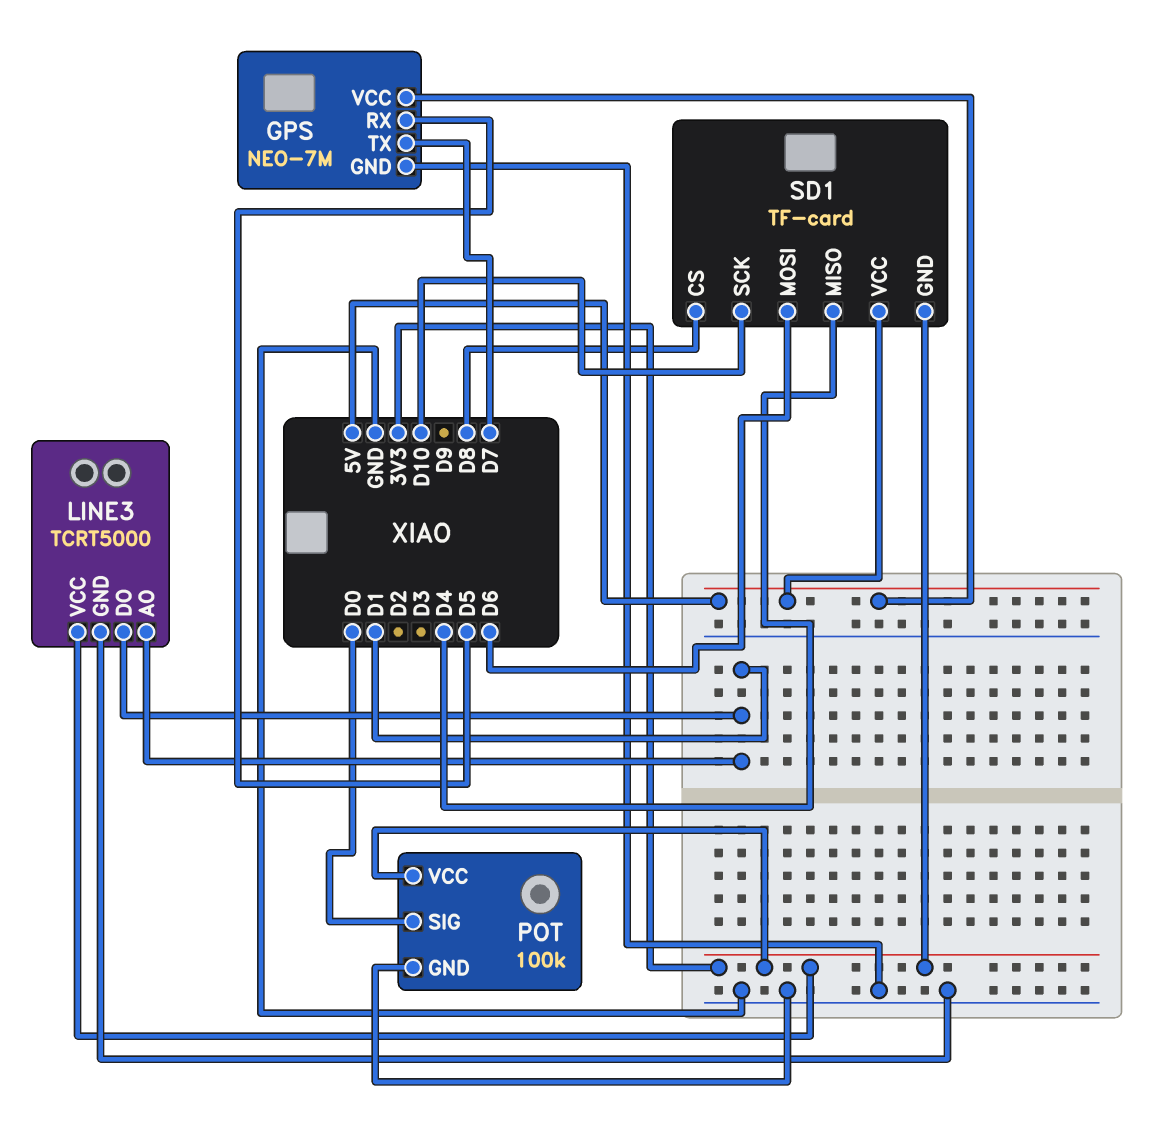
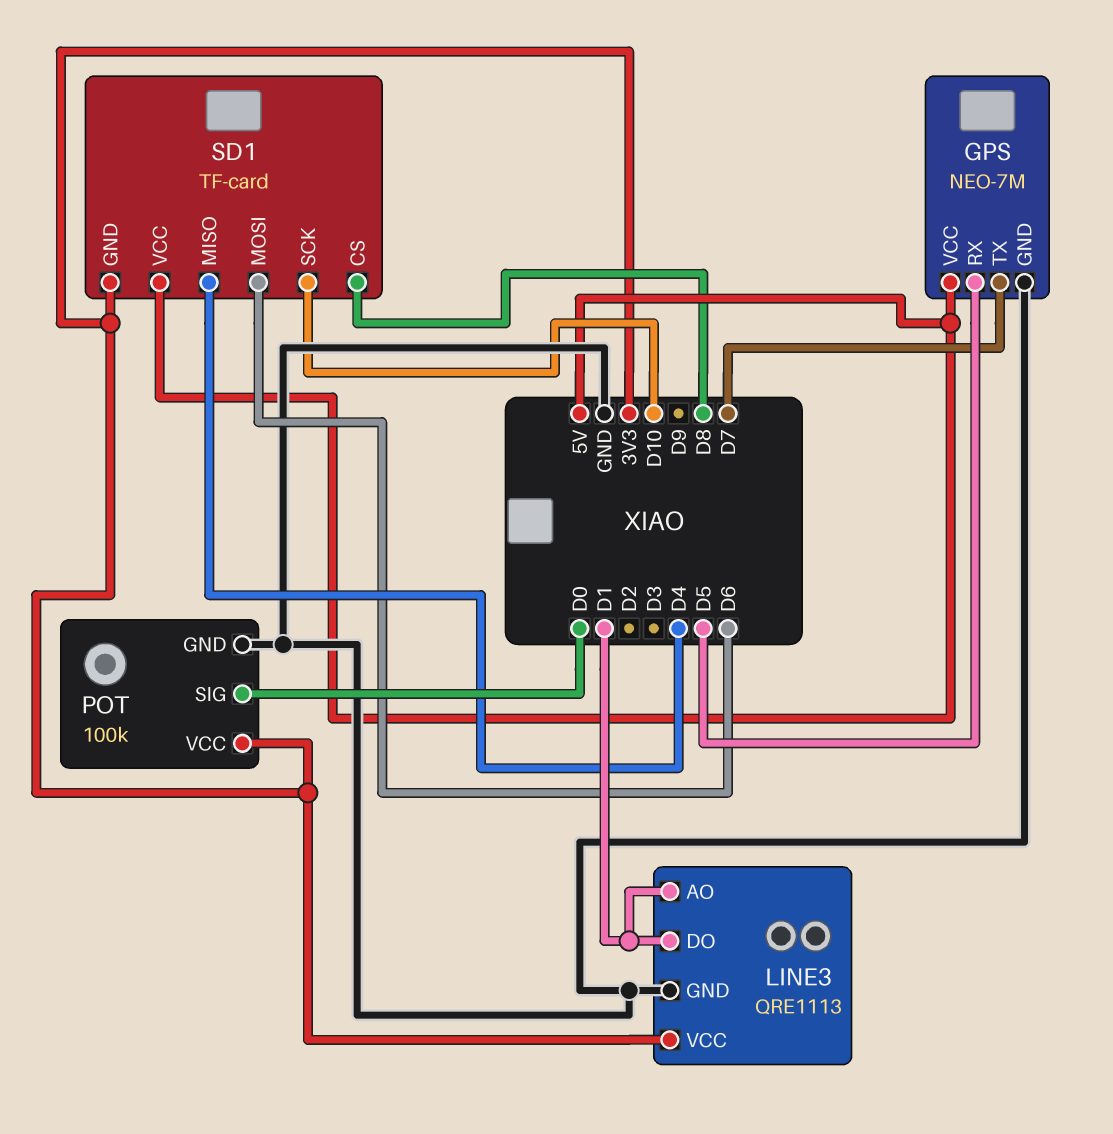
LINE3: TCRT5000 -> QRE1113

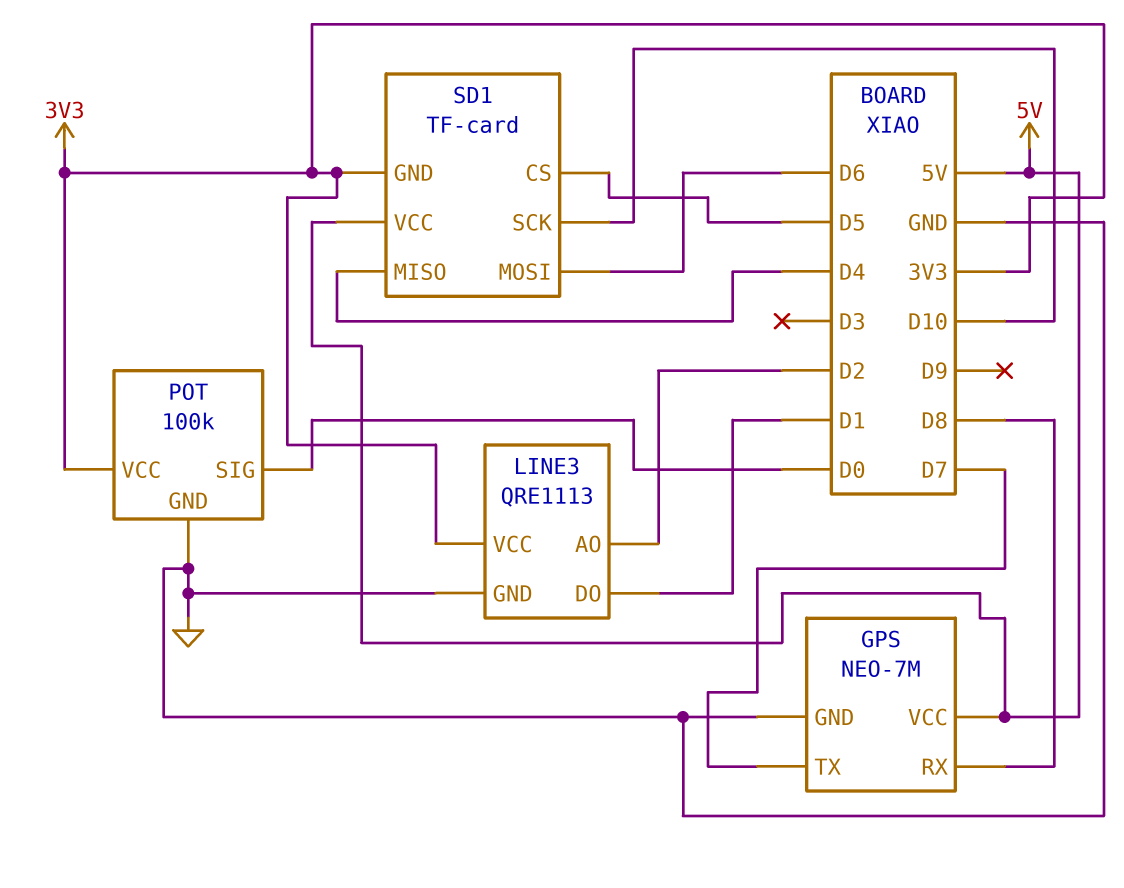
GPS pin RX: D5 -> D8
LINE3 pin AO: D1 -> D2
SD1 pin CS: D8 -> D5

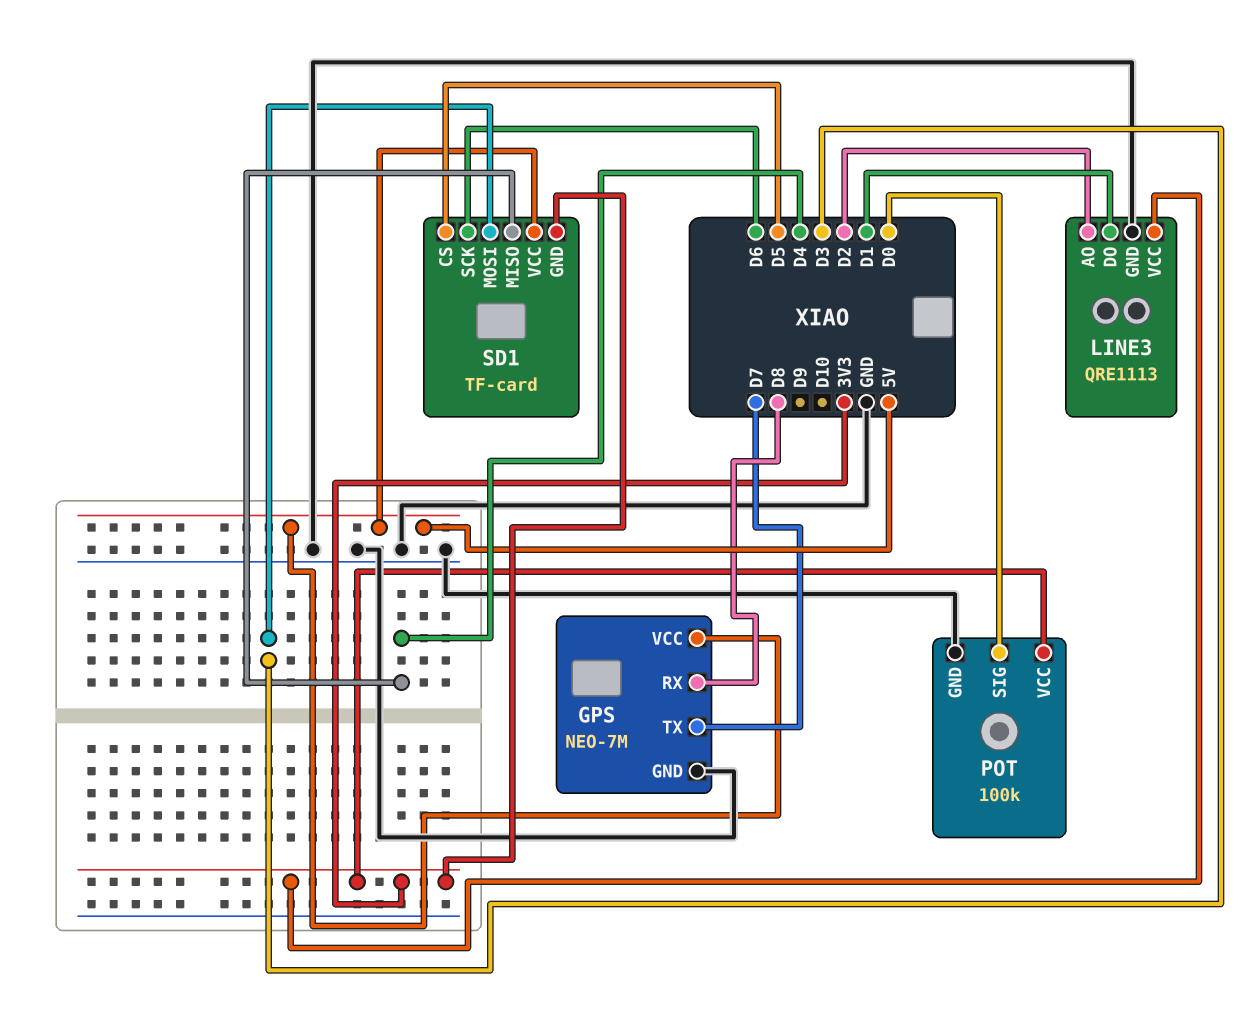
SD1 pin MOSI: D6 -> D3
SD1 pin SCK: D10 -> D6

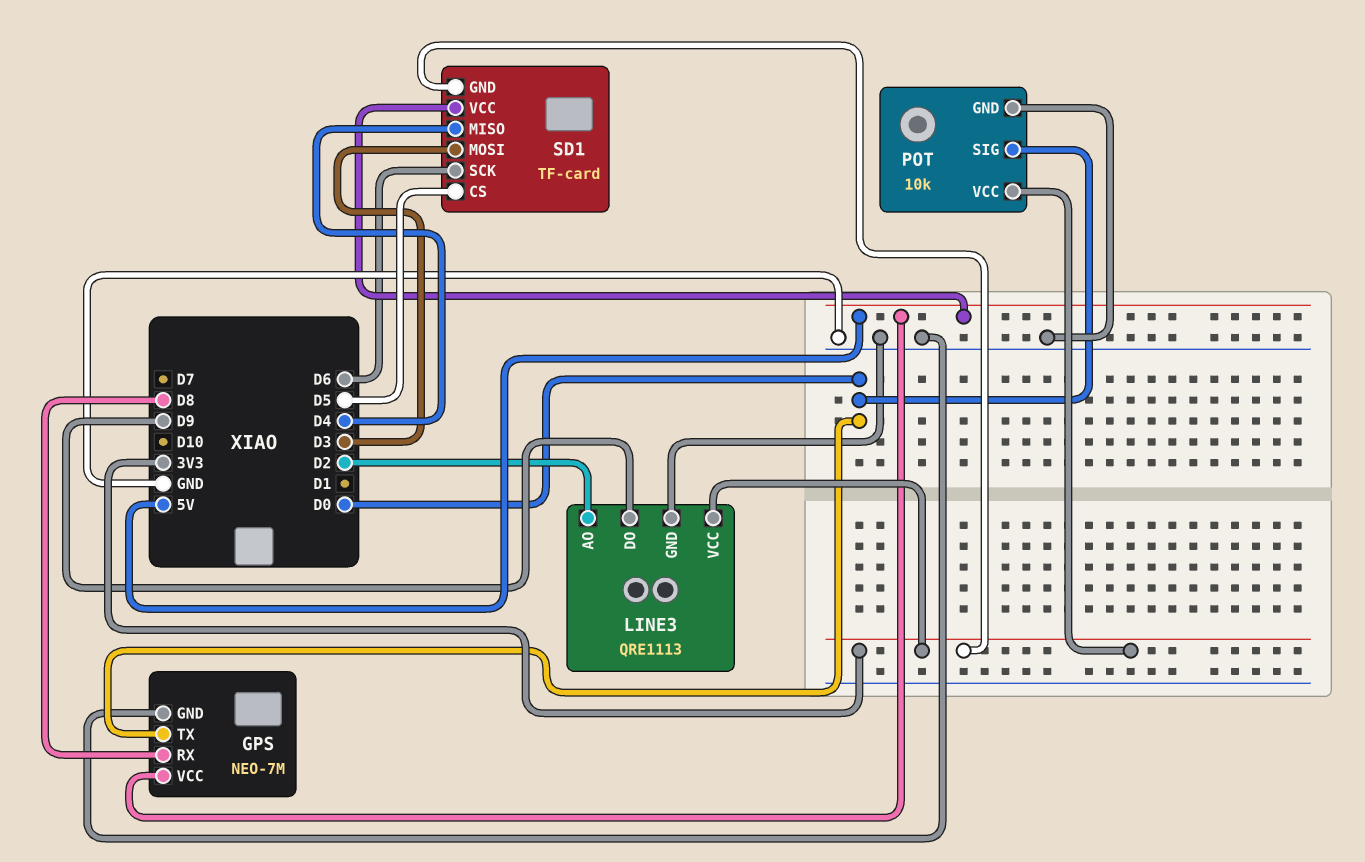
GPS pin TX: D7 -> D0
LINE3 pin DO: D1 -> D9
POT: 100k -> 10k

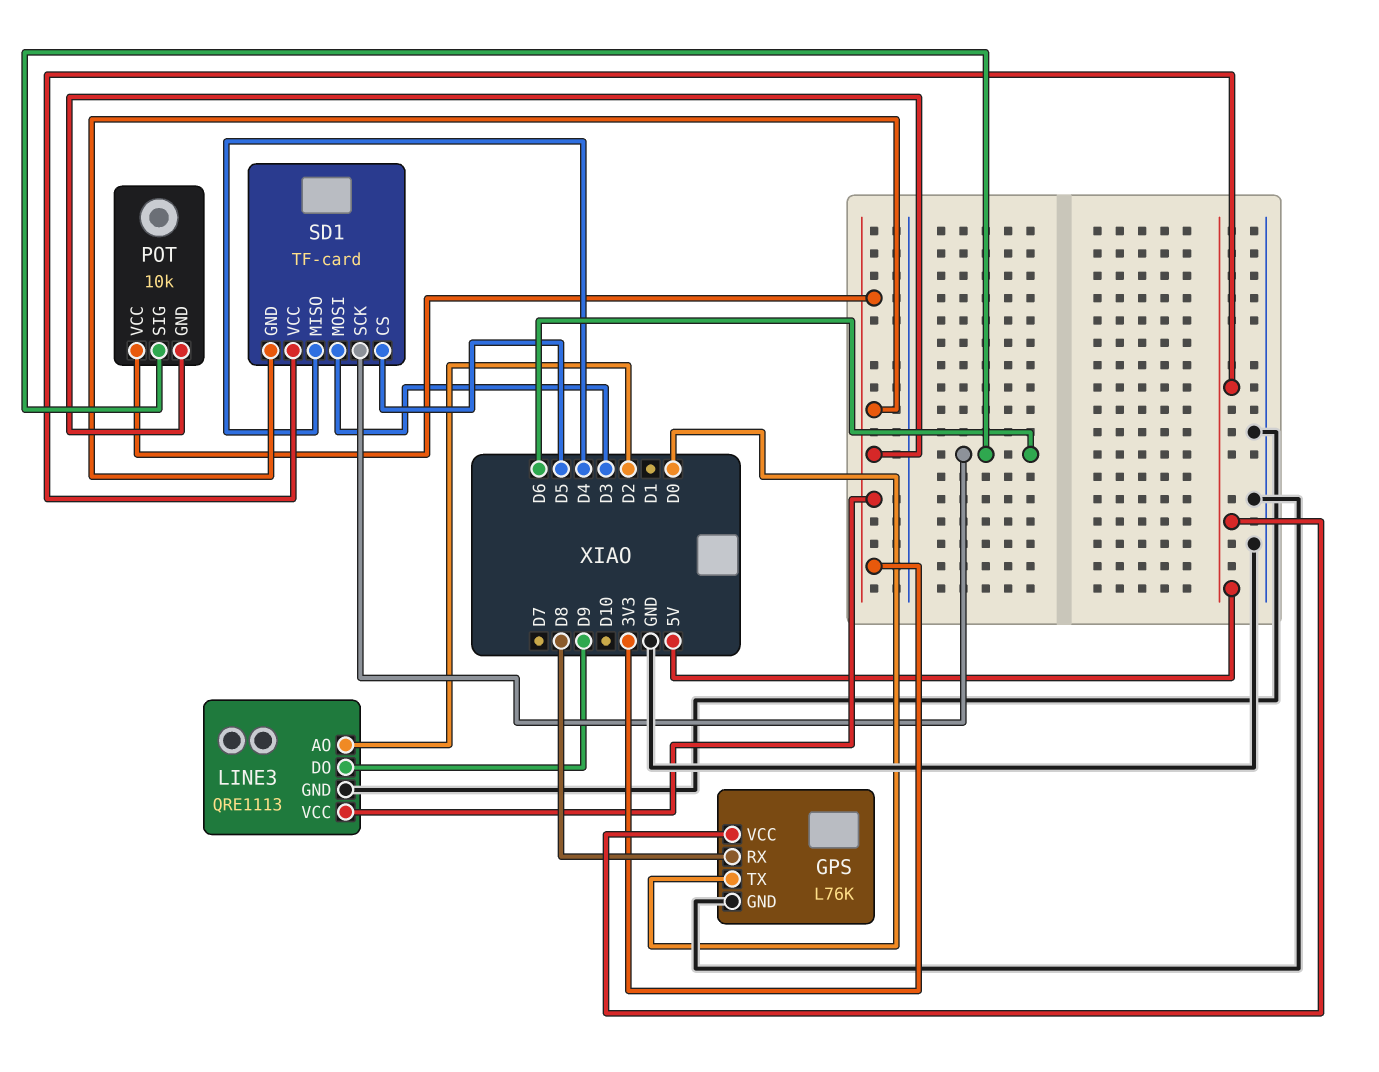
GPS: NEO-7M -> L76K
POT pin GND: GND -> 3V3
POT pin SIG: D0 -> D6

